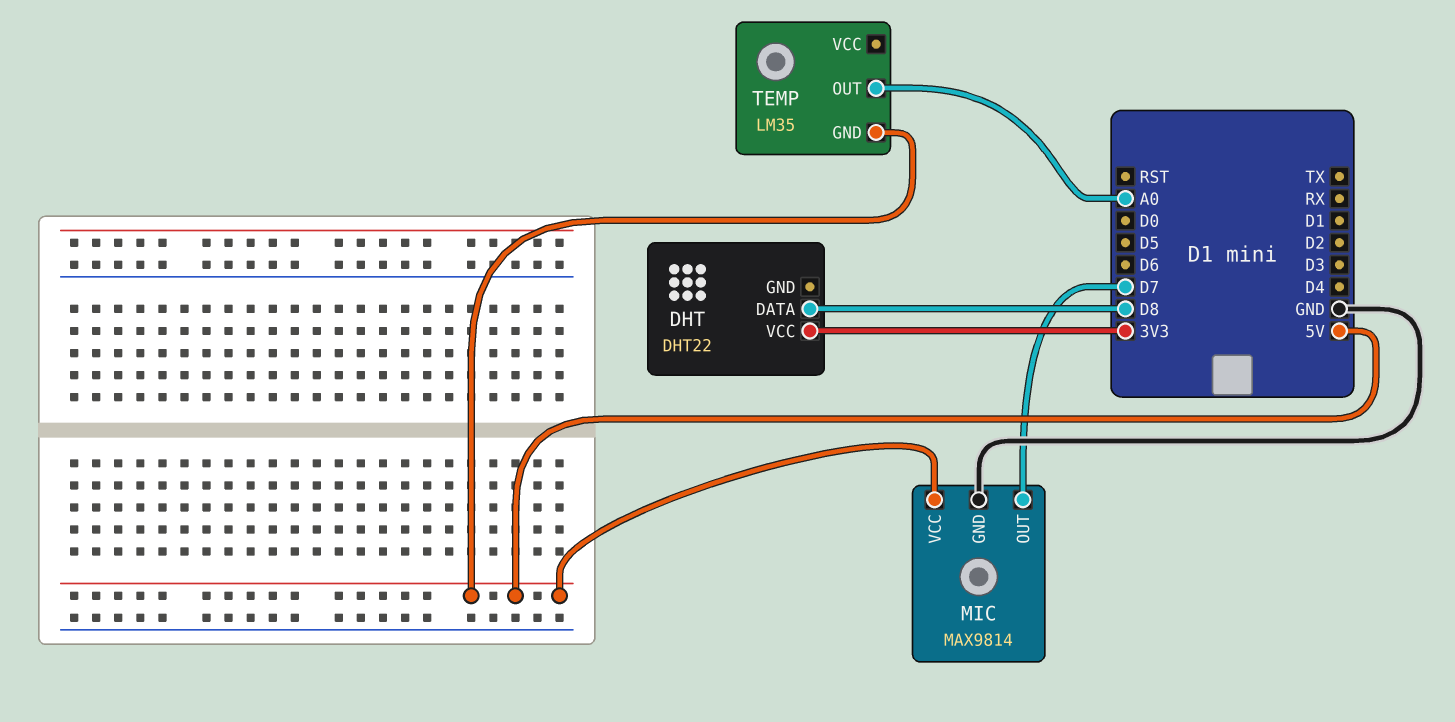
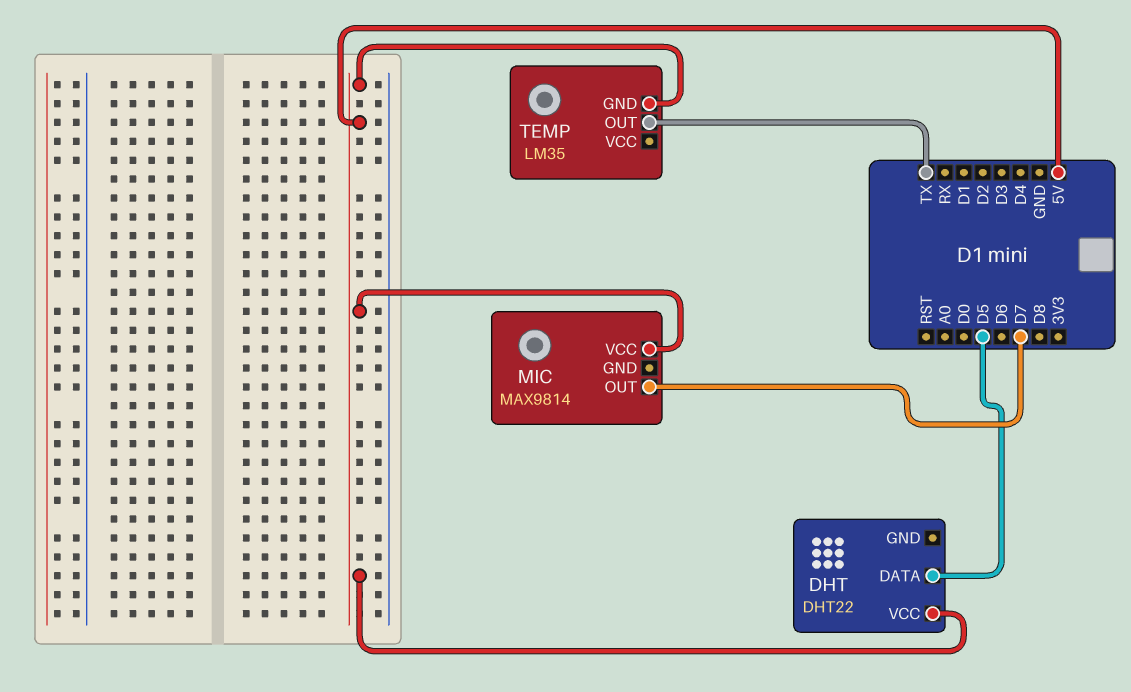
DHT pin DATA: D8 -> D5
DHT pin VCC: 3V3 -> 5V
MIC pin GND: GND -> none
TEMP pin OUT: A0 -> TX

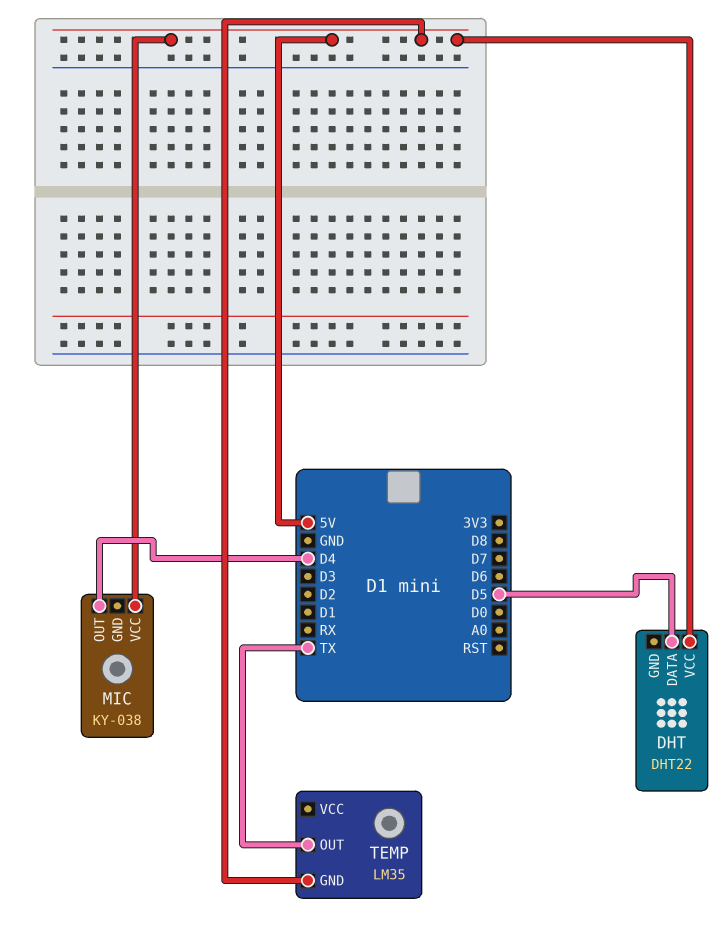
MIC: MAX9814 -> KY-038
MIC pin OUT: D7 -> D4

